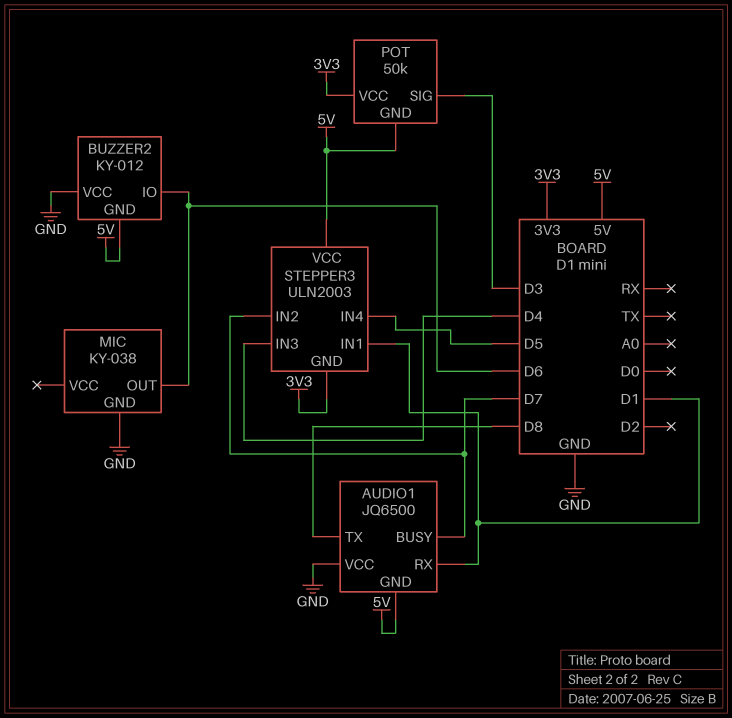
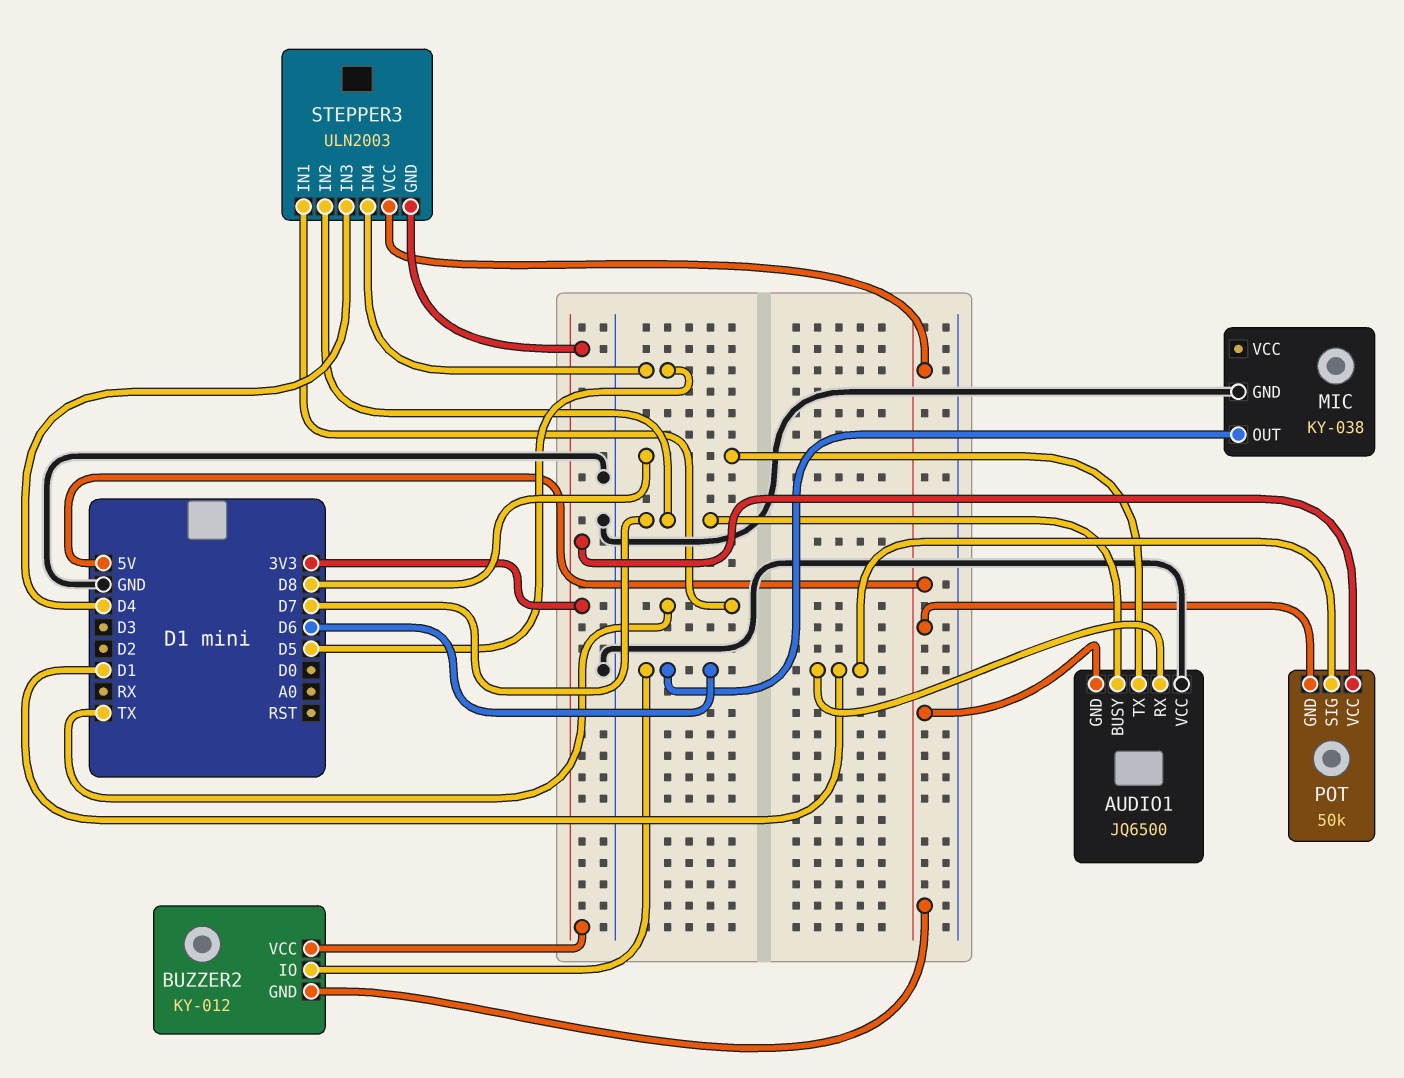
BUZZER2 pin VCC: GND -> 3V3
POT pin SIG: D3 -> D1
STEPPER3 pin IN1: D1 -> TX

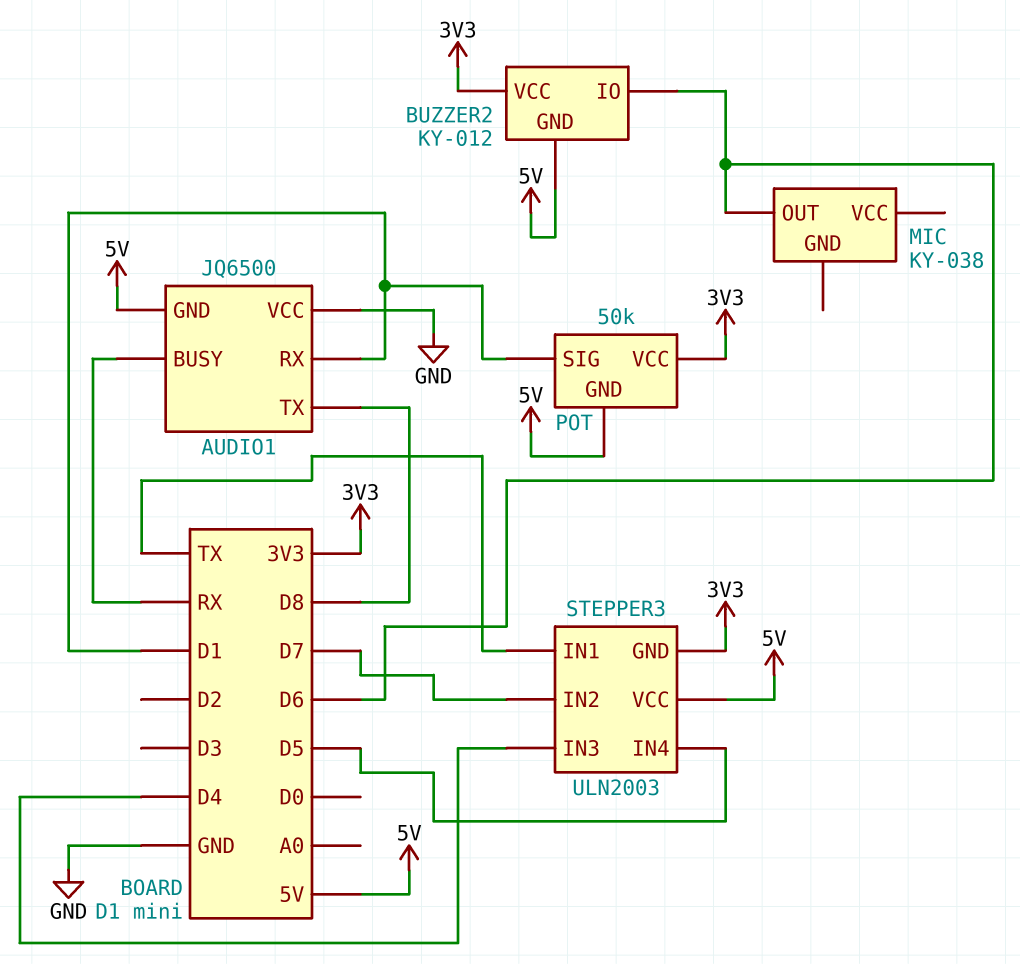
AUDIO1 pin BUSY: D7 -> RX
MIC pin GND: GND -> none

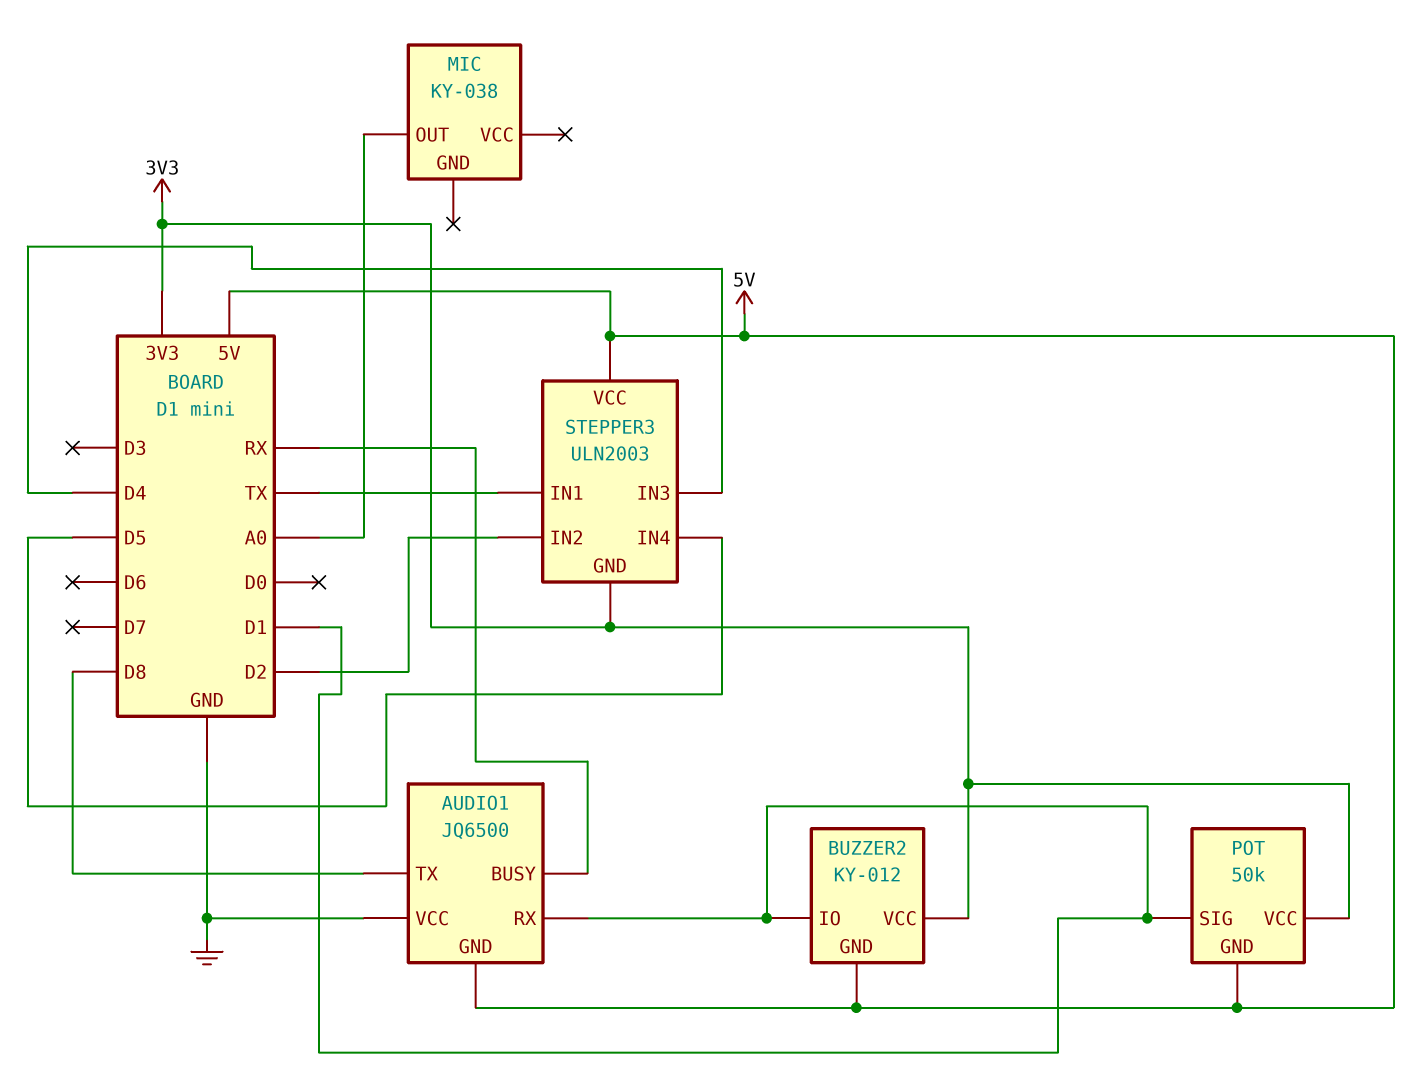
BUZZER2 pin IO: D6 -> D1
MIC pin OUT: D6 -> A0
STEPPER3 pin IN2: D7 -> D2

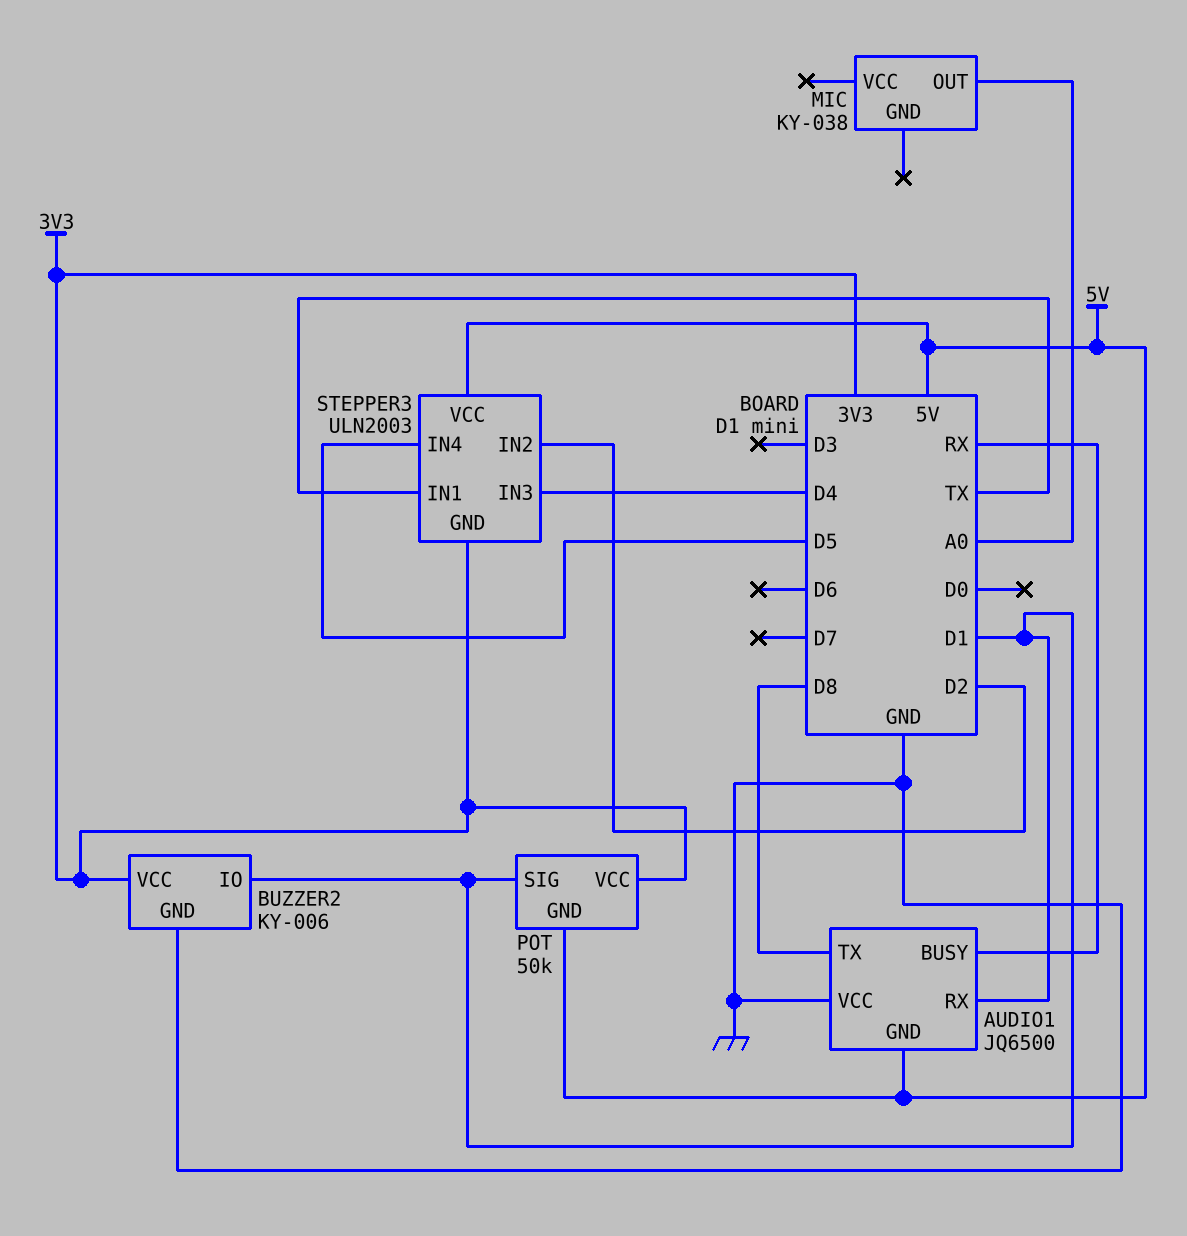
BUZZER2: KY-012 -> KY-006
BUZZER2 pin GND: 5V -> GND

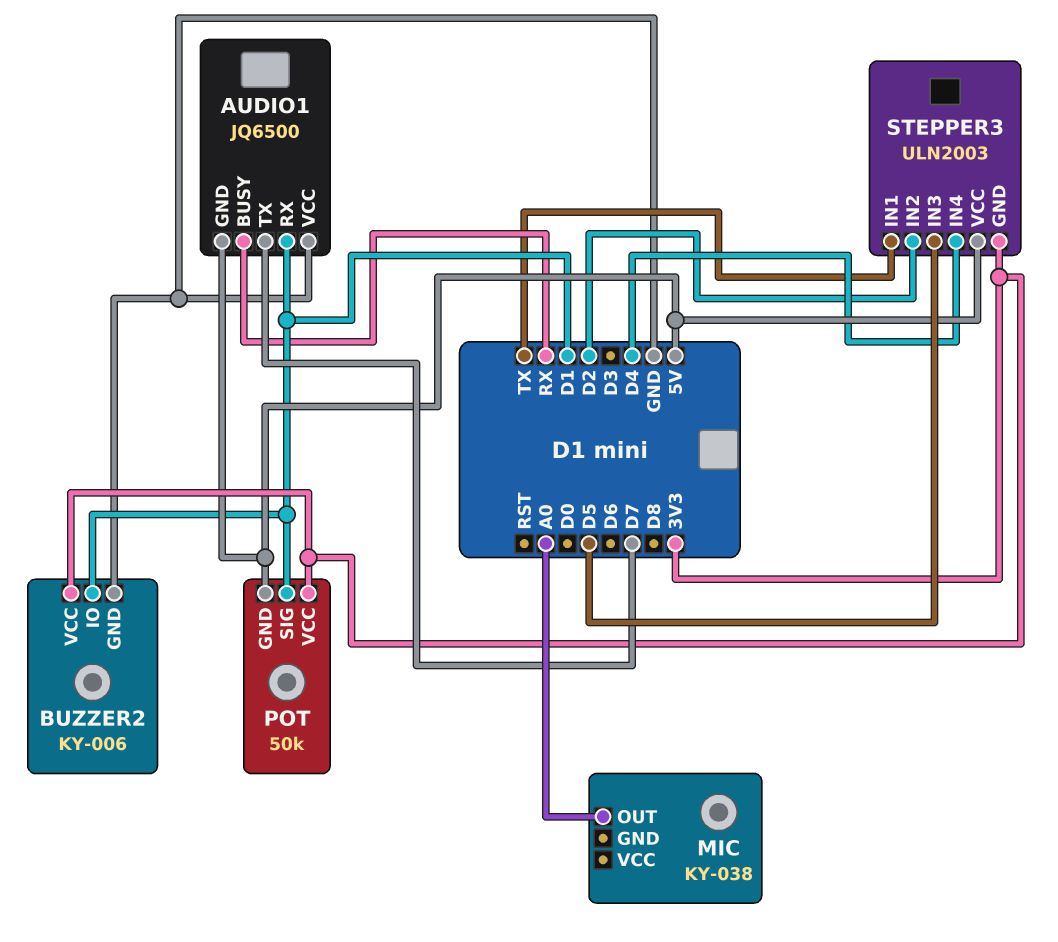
AUDIO1 pin TX: D8 -> D7
STEPPER3 pin IN3: D4 -> D5
STEPPER3 pin IN4: D5 -> D4

